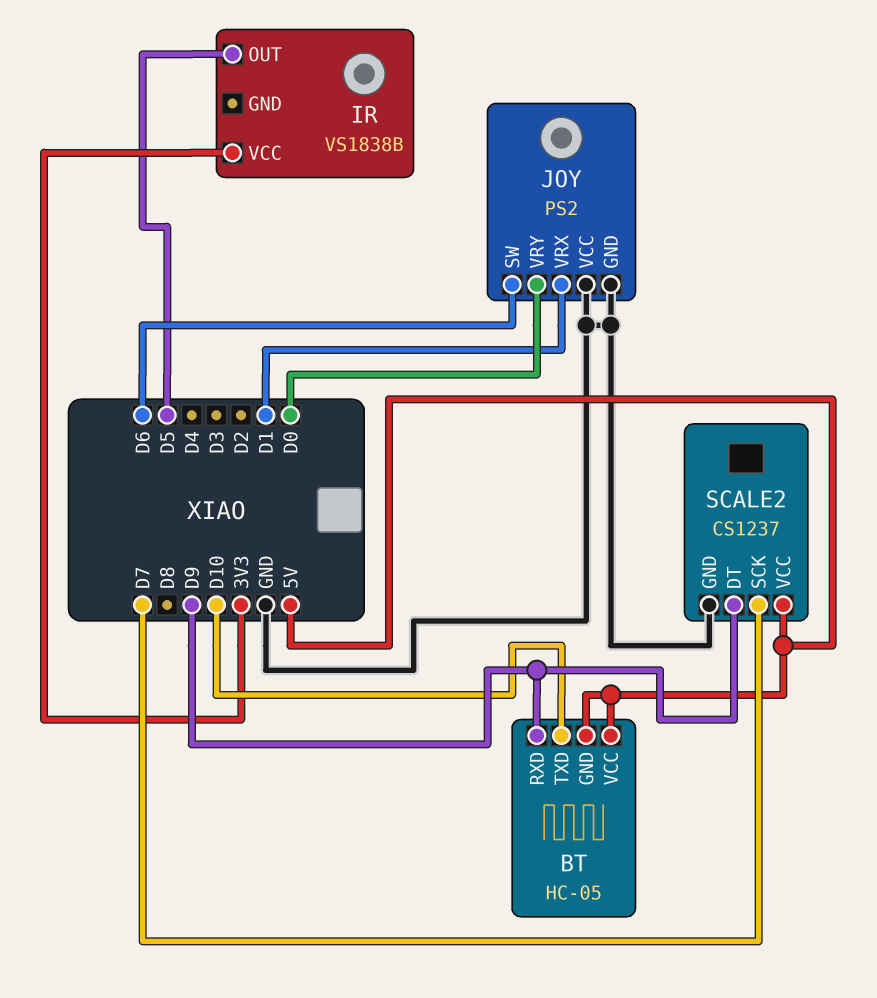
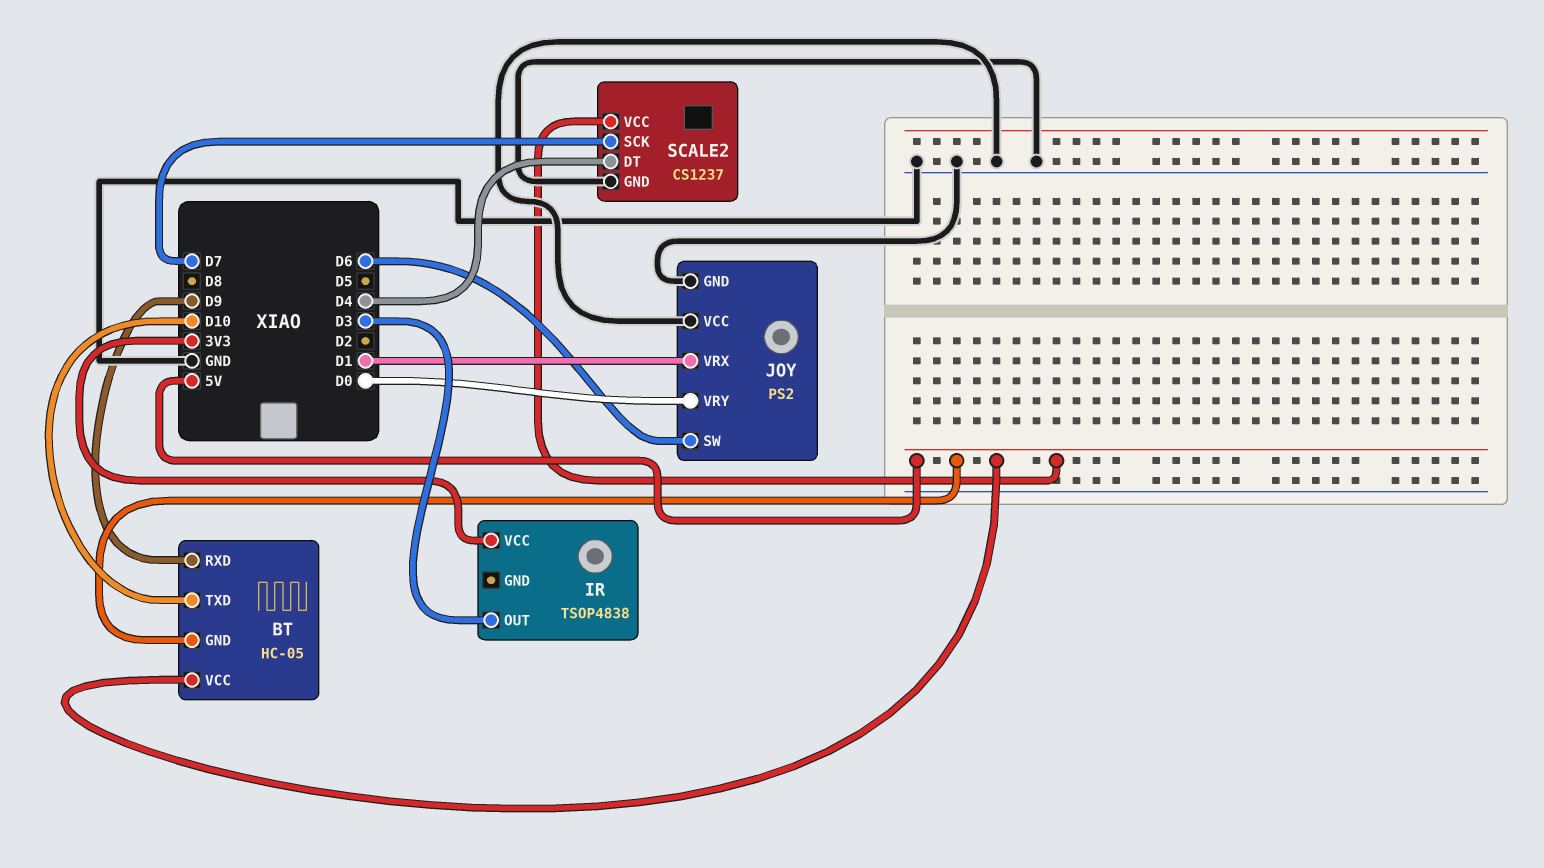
IR: VS1838B -> TSOP4838
IR pin OUT: D5 -> D3
SCALE2 pin DT: D9 -> D4

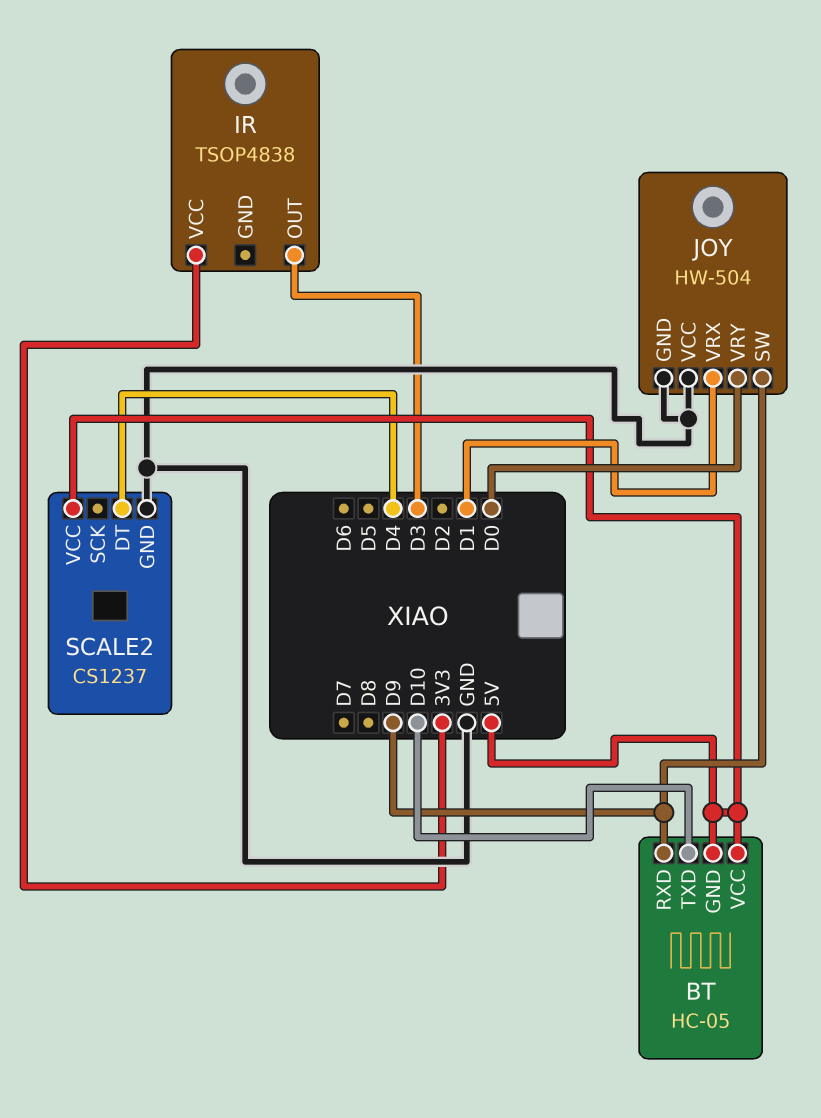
JOY: PS2 -> HW-504
JOY pin SW: D6 -> D9
SCALE2 pin SCK: D7 -> none

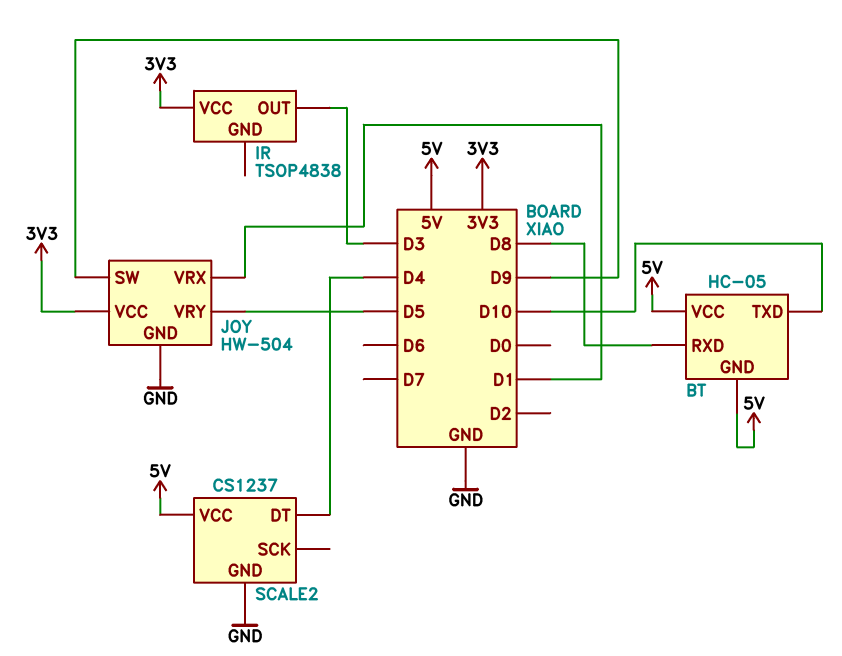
BT pin RXD: D9 -> D8
JOY pin VCC: GND -> 3V3
JOY pin VRY: D0 -> D5

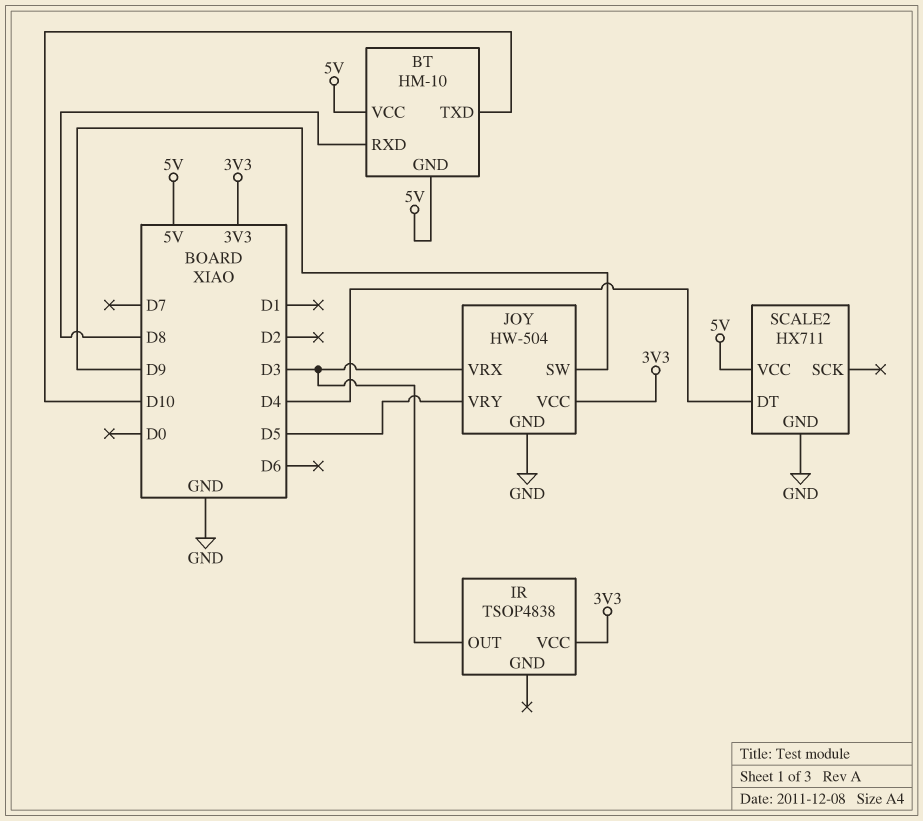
BT: HC-05 -> HM-10
JOY pin VRX: D1 -> D3
SCALE2: CS1237 -> HX711

